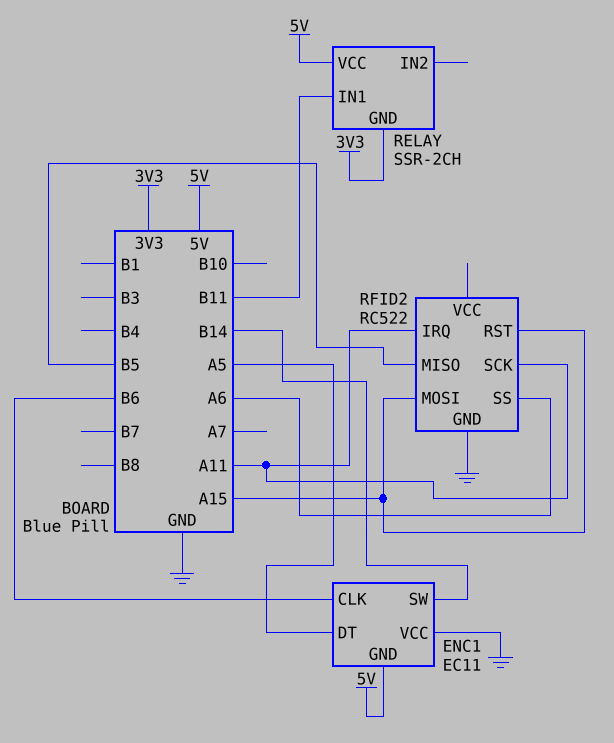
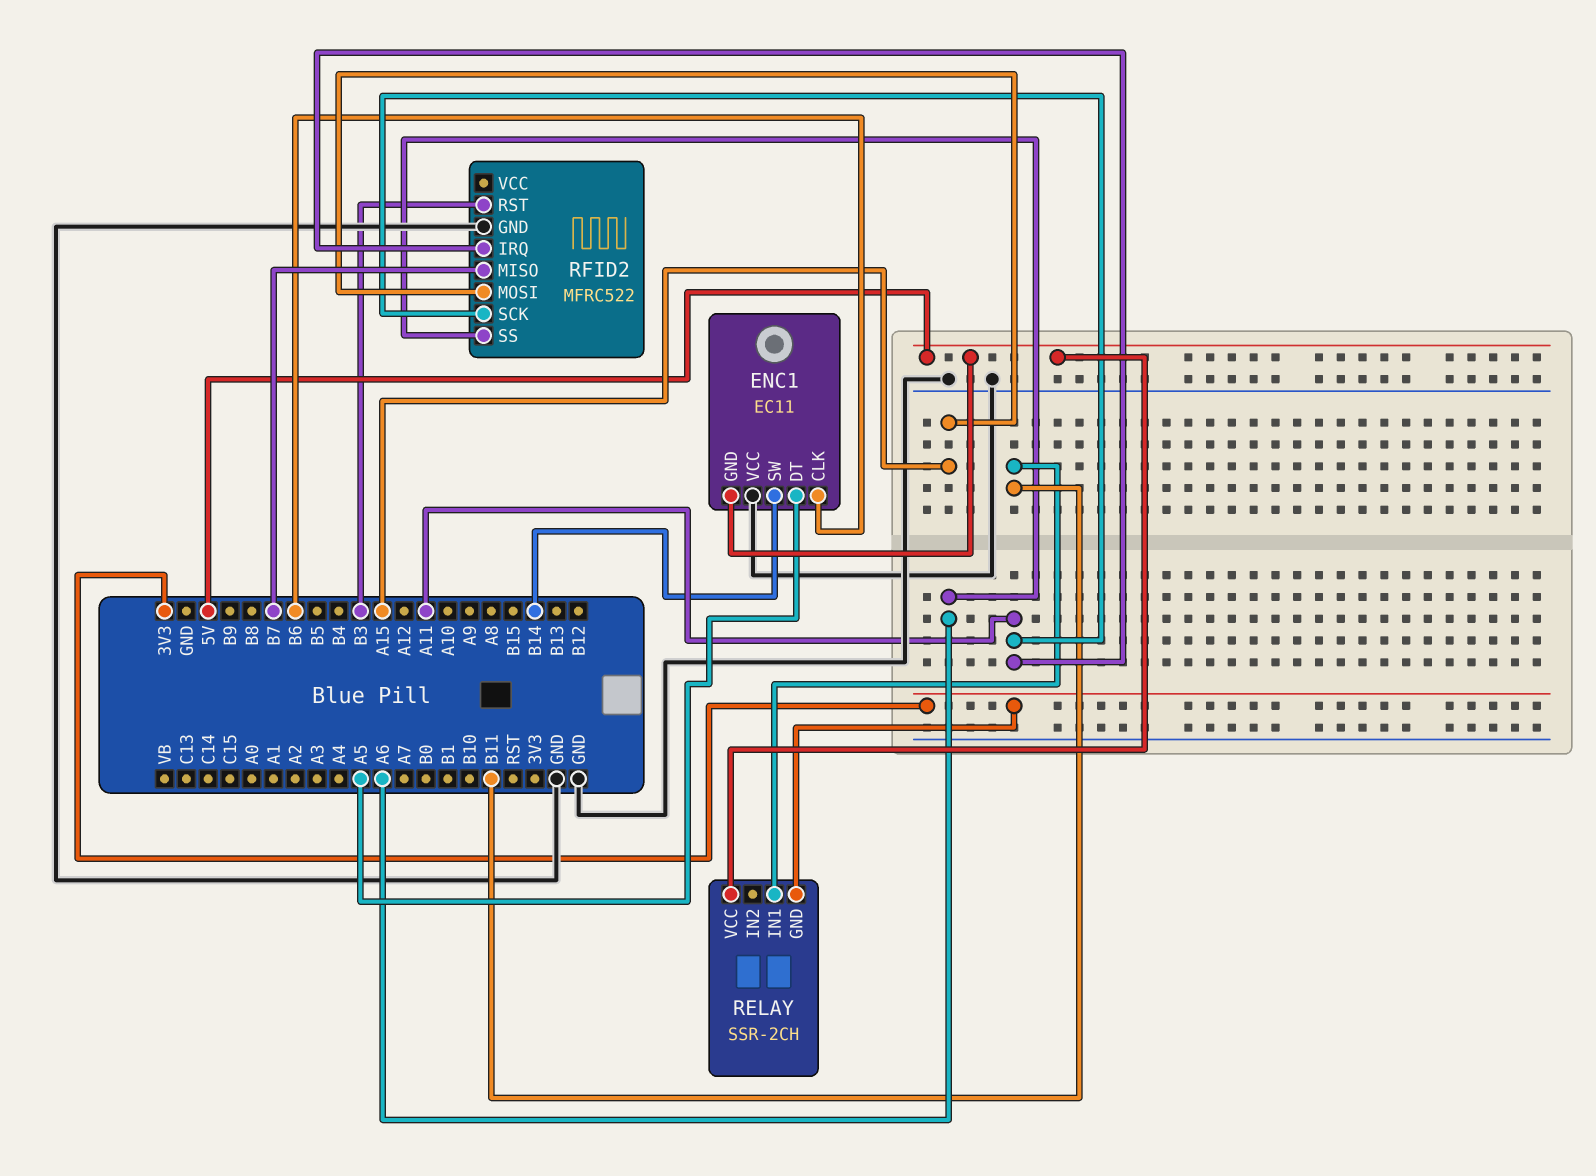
RFID2: RC522 -> MFRC522
RFID2 pin MISO: B5 -> B7
RFID2 pin RST: A15 -> B3

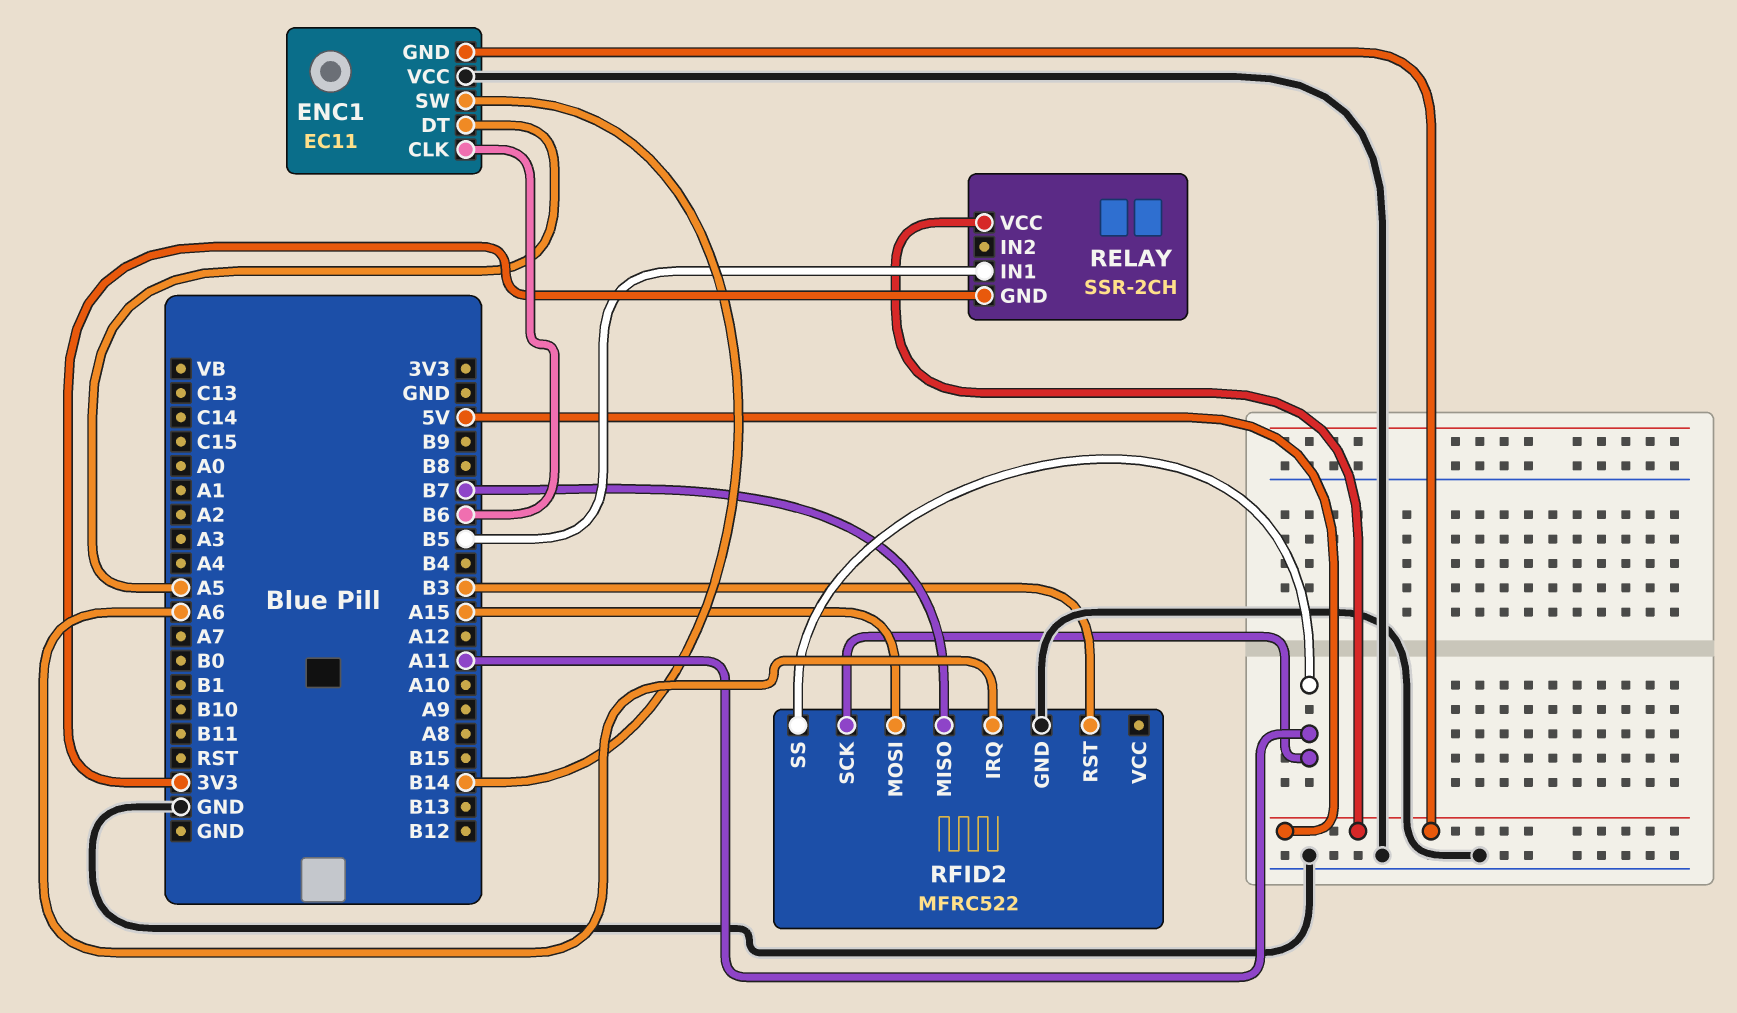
RELAY pin IN1: B11 -> B5
RFID2 pin IRQ: A11 -> A6
RFID2 pin SS: A6 -> A11

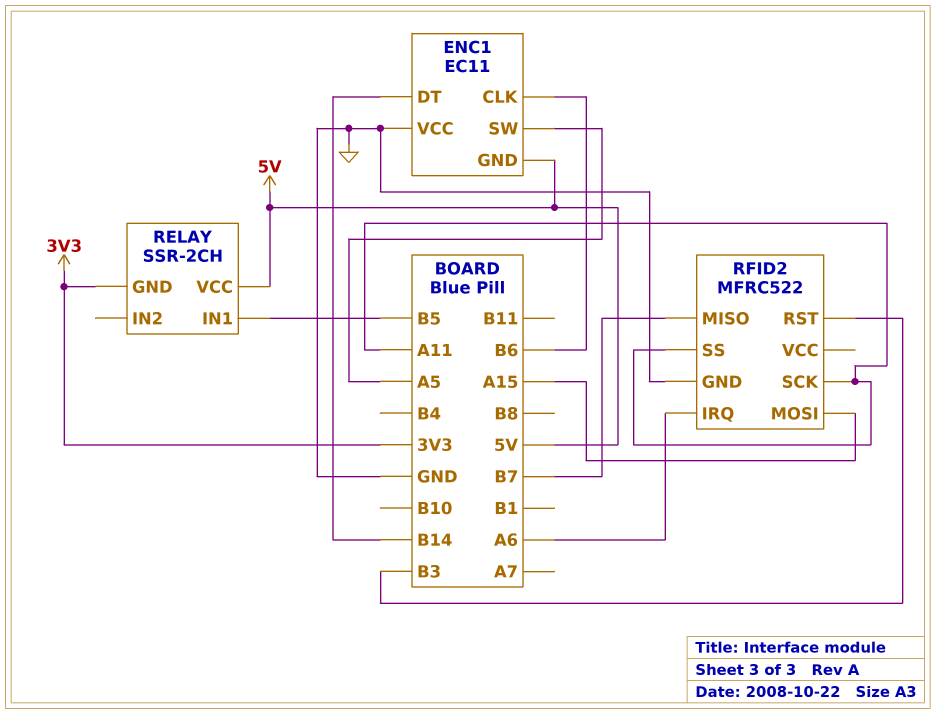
ENC1 pin DT: A5 -> B14
ENC1 pin SW: B14 -> A5

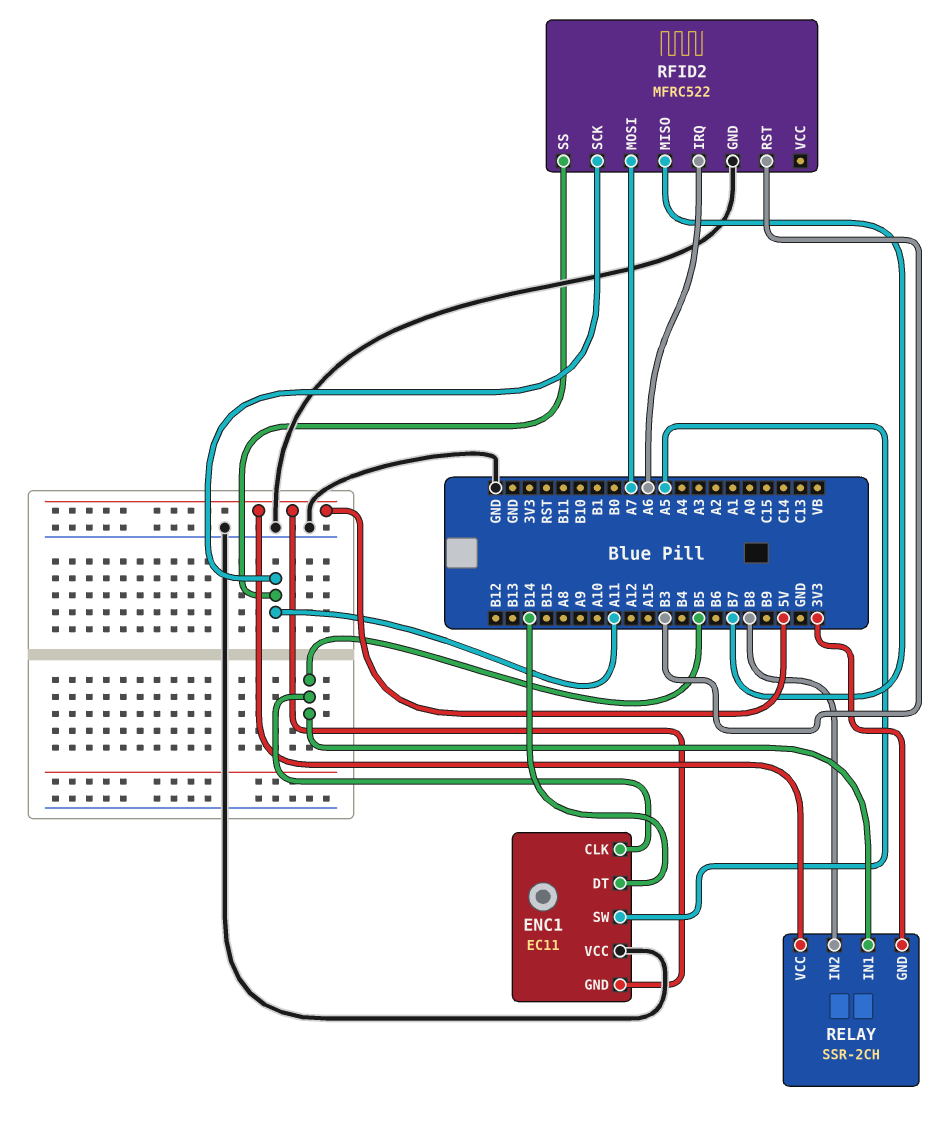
ENC1 pin CLK: B6 -> B5
RELAY pin IN2: none -> B8
RFID2 pin MOSI: A15 -> A7

